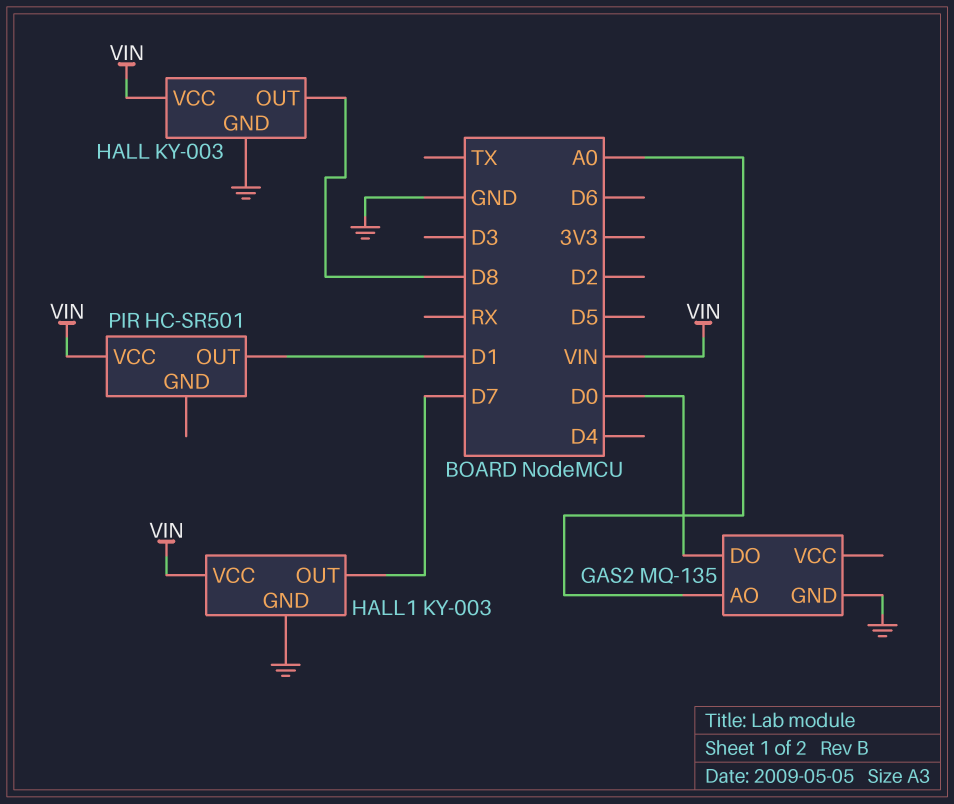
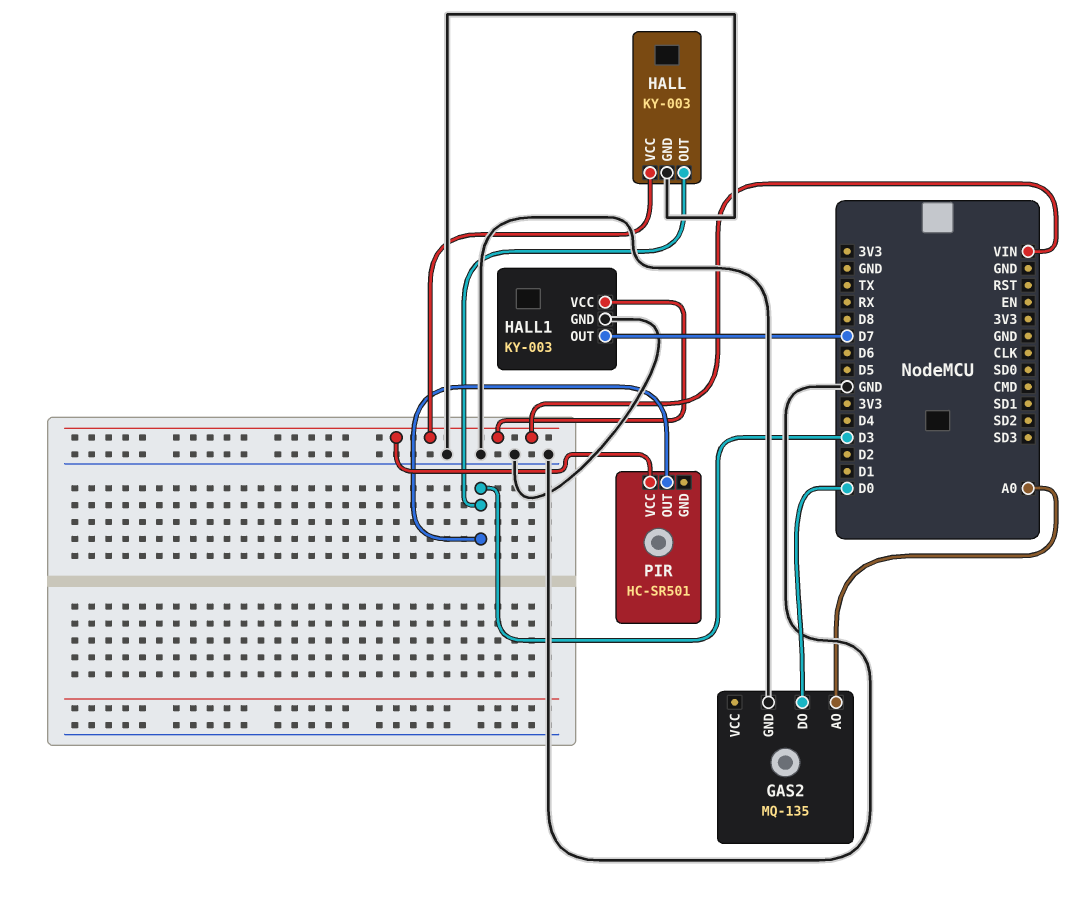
HALL pin OUT: D8 -> D3
PIR pin OUT: D1 -> D3

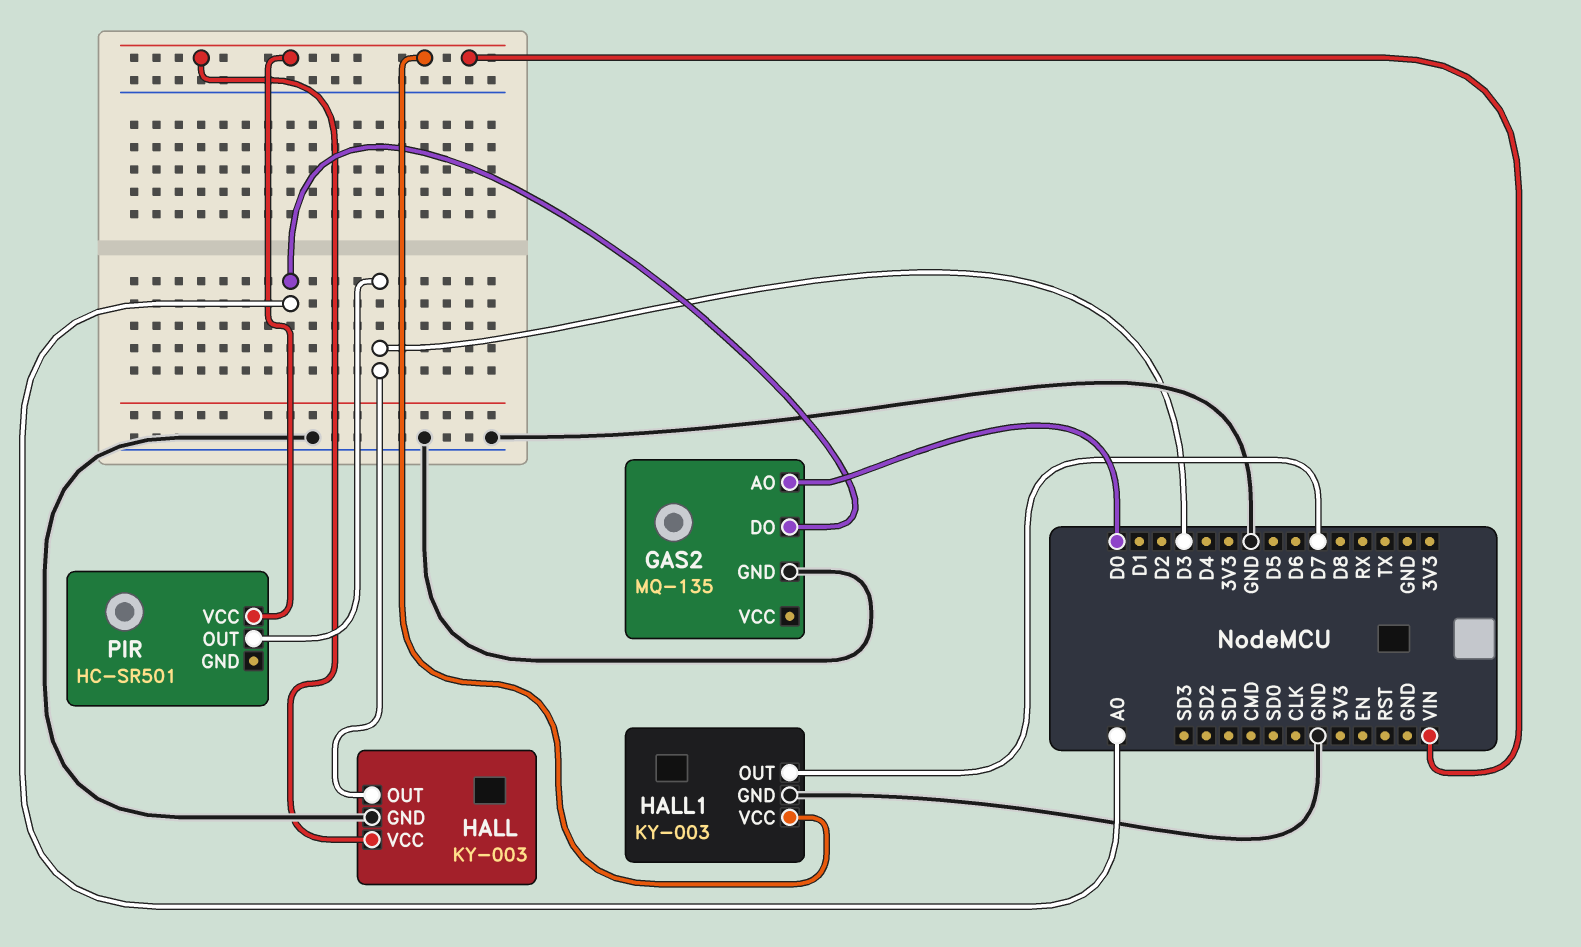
GAS2 pin AO: A0 -> D0
GAS2 pin DO: D0 -> A0

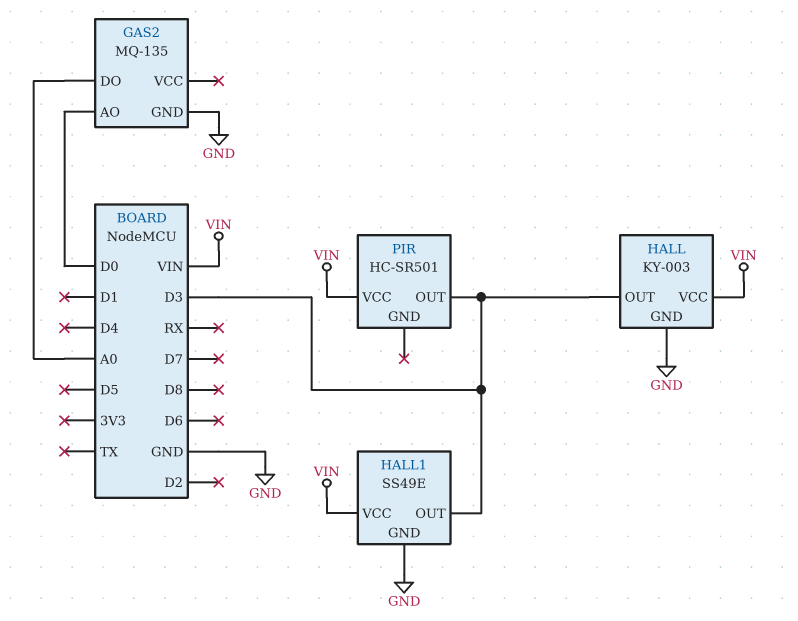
HALL1: KY-003 -> SS49E
HALL1 pin OUT: D7 -> D3

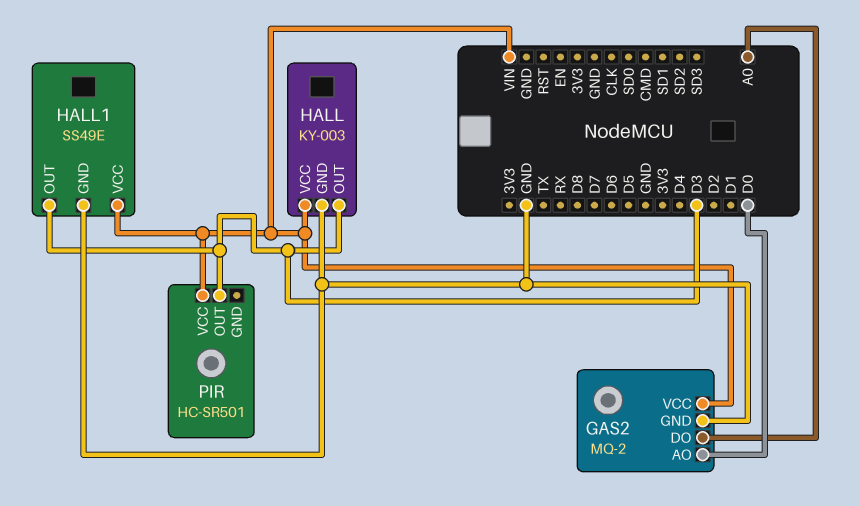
GAS2: MQ-135 -> MQ-2
GAS2 pin VCC: none -> VIN

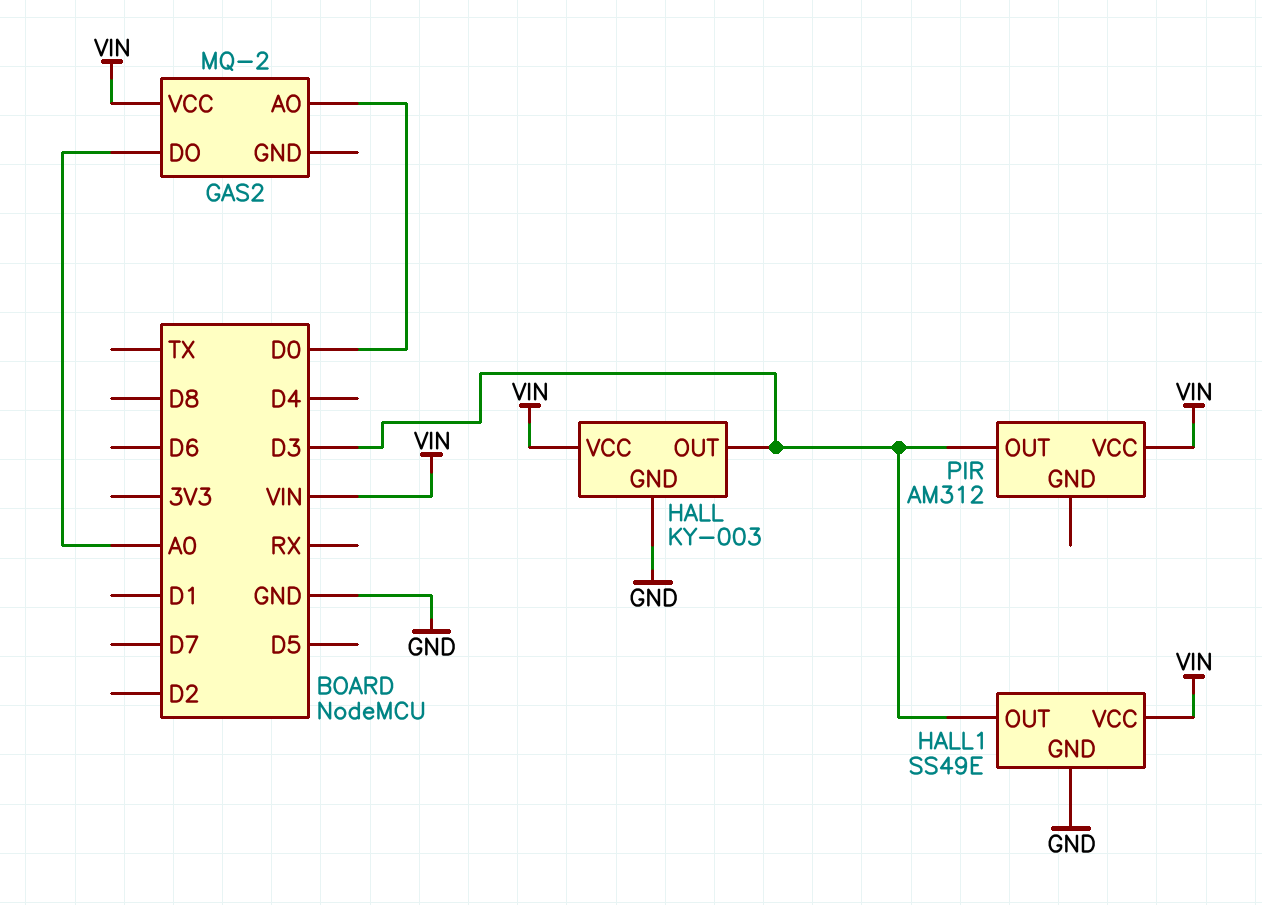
GAS2 pin GND: GND -> none
PIR: HC-SR501 -> AM312

